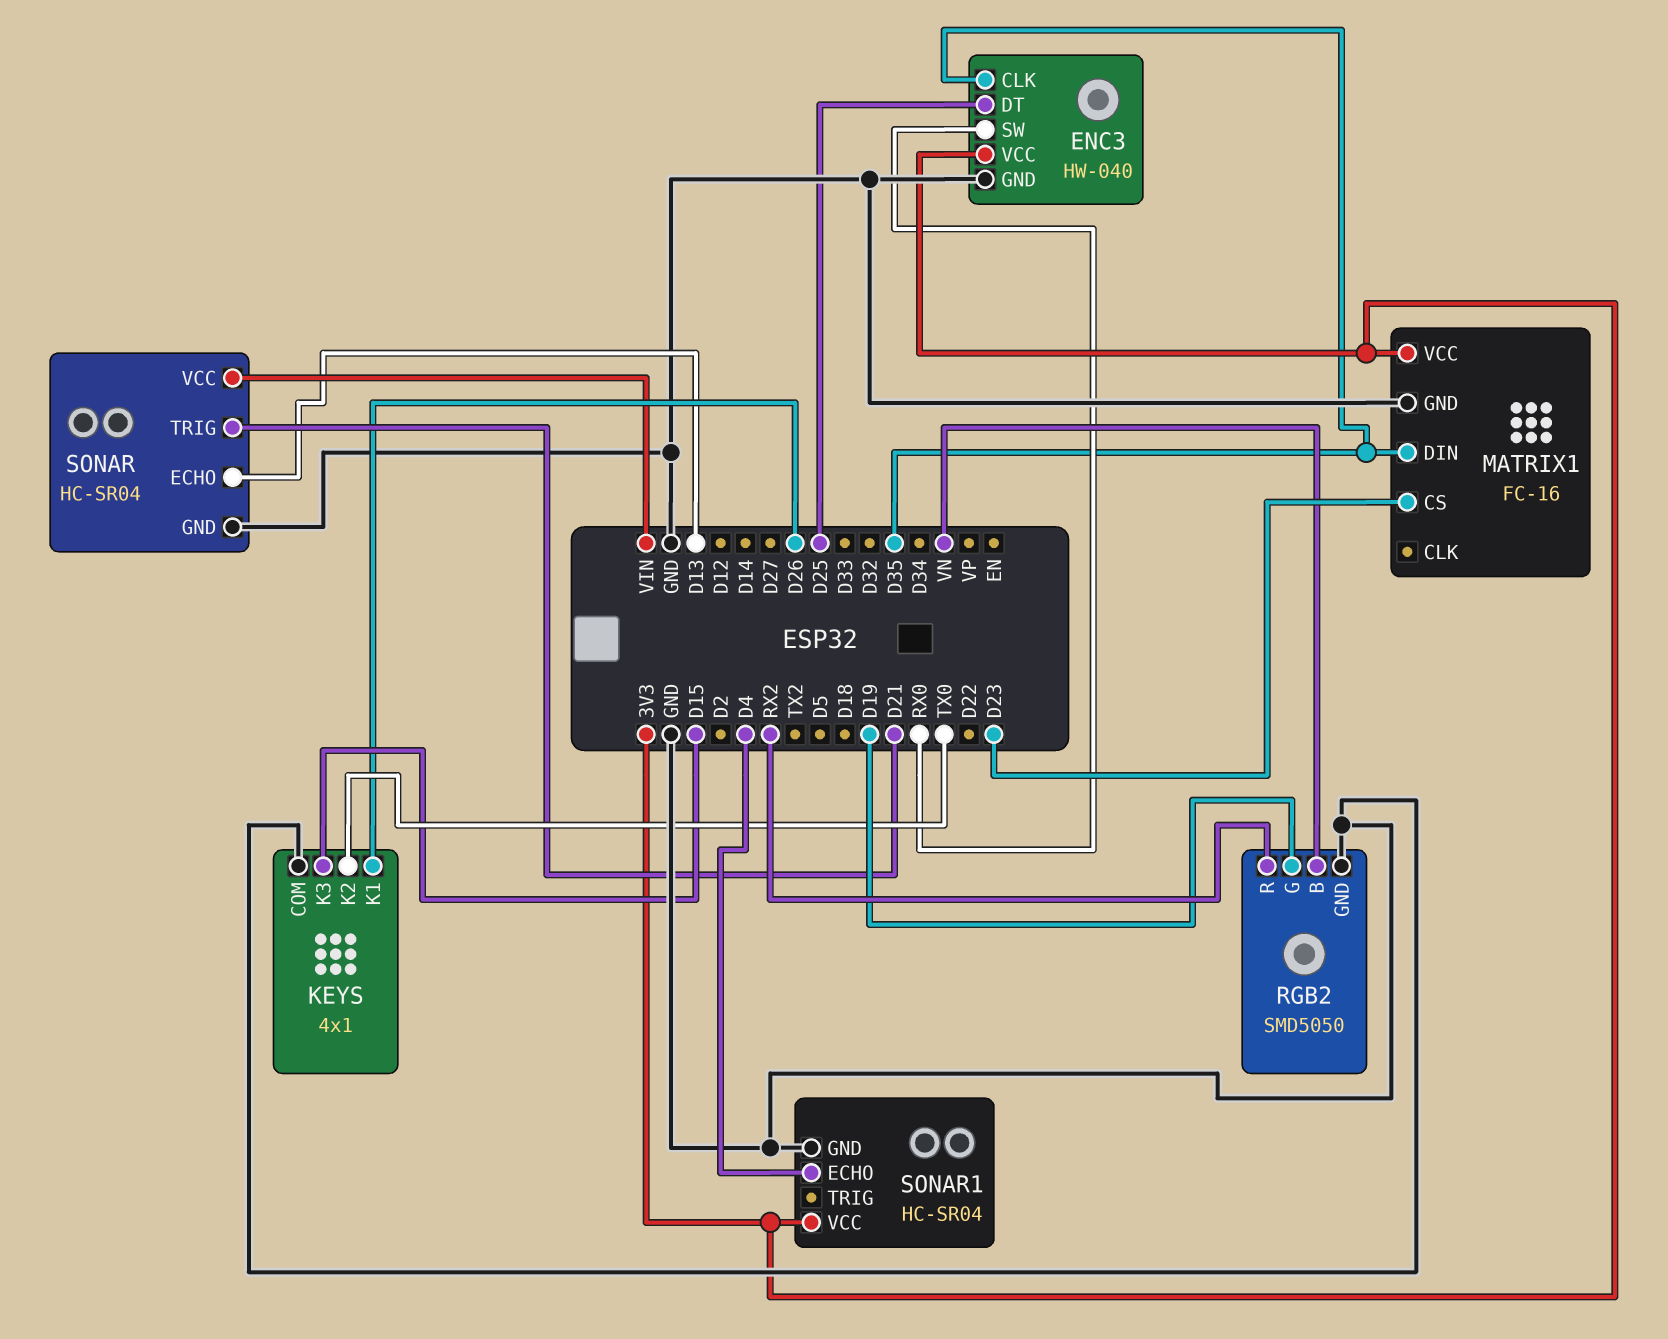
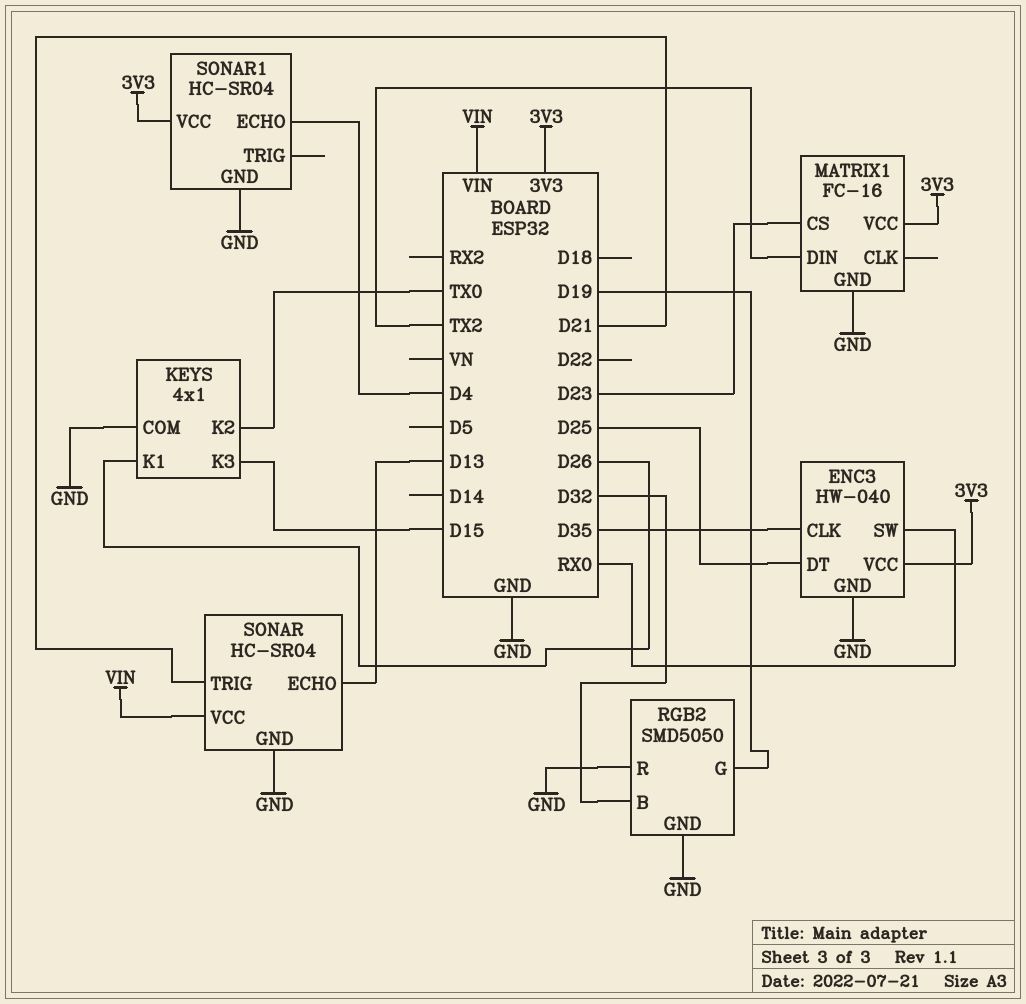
MATRIX1 pin DIN: D35 -> TX2
RGB2 pin B: VN -> D32
RGB2 pin R: RX2 -> GND

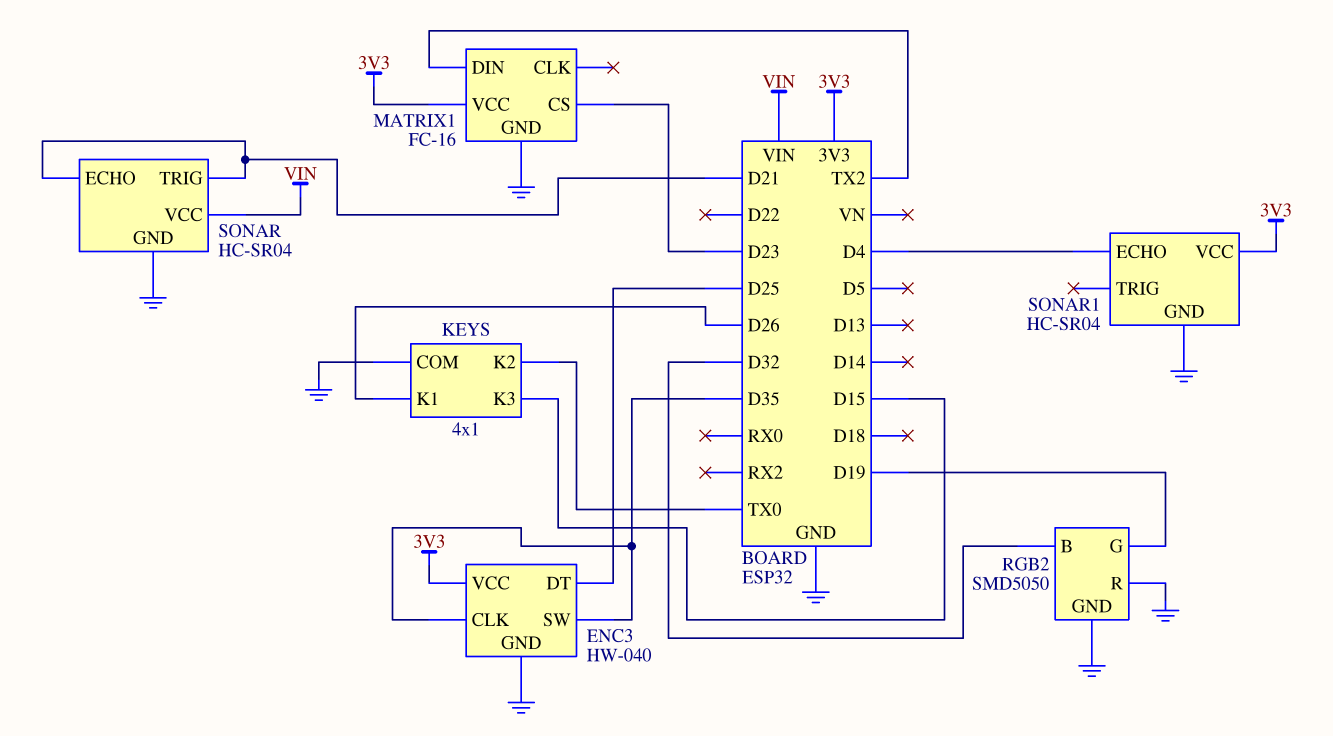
ENC3 pin SW: RX0 -> D35
SONAR pin ECHO: D13 -> D21

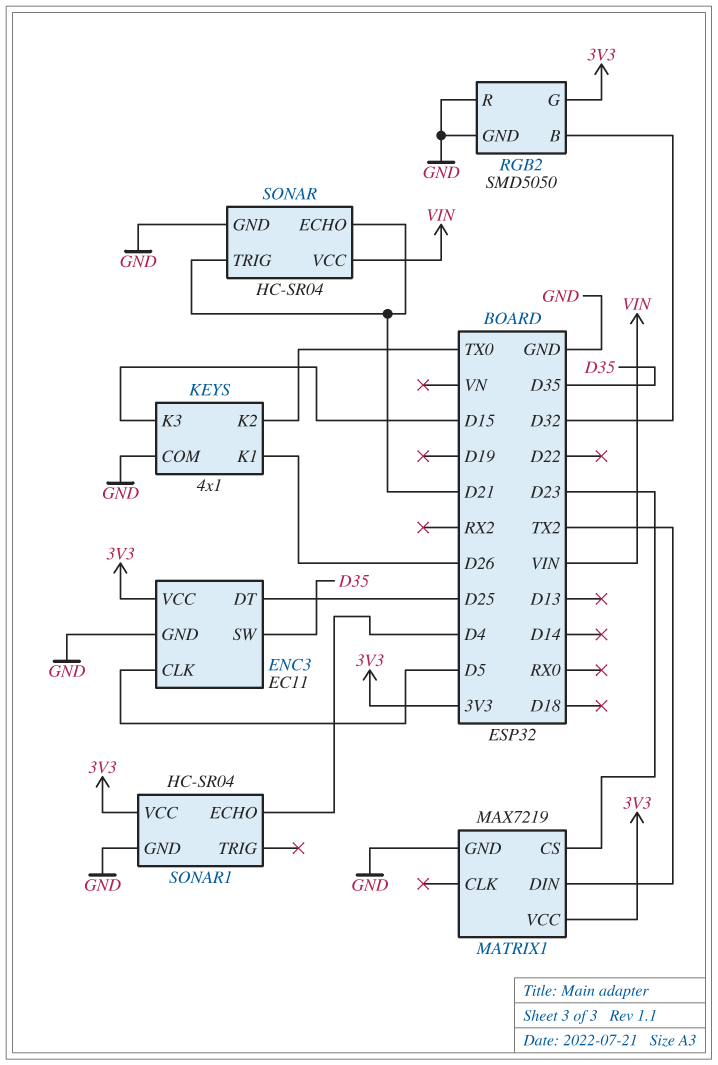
ENC3: HW-040 -> EC11
ENC3 pin CLK: D35 -> D5
MATRIX1: FC-16 -> MAX7219
RGB2 pin G: D19 -> 3V3

